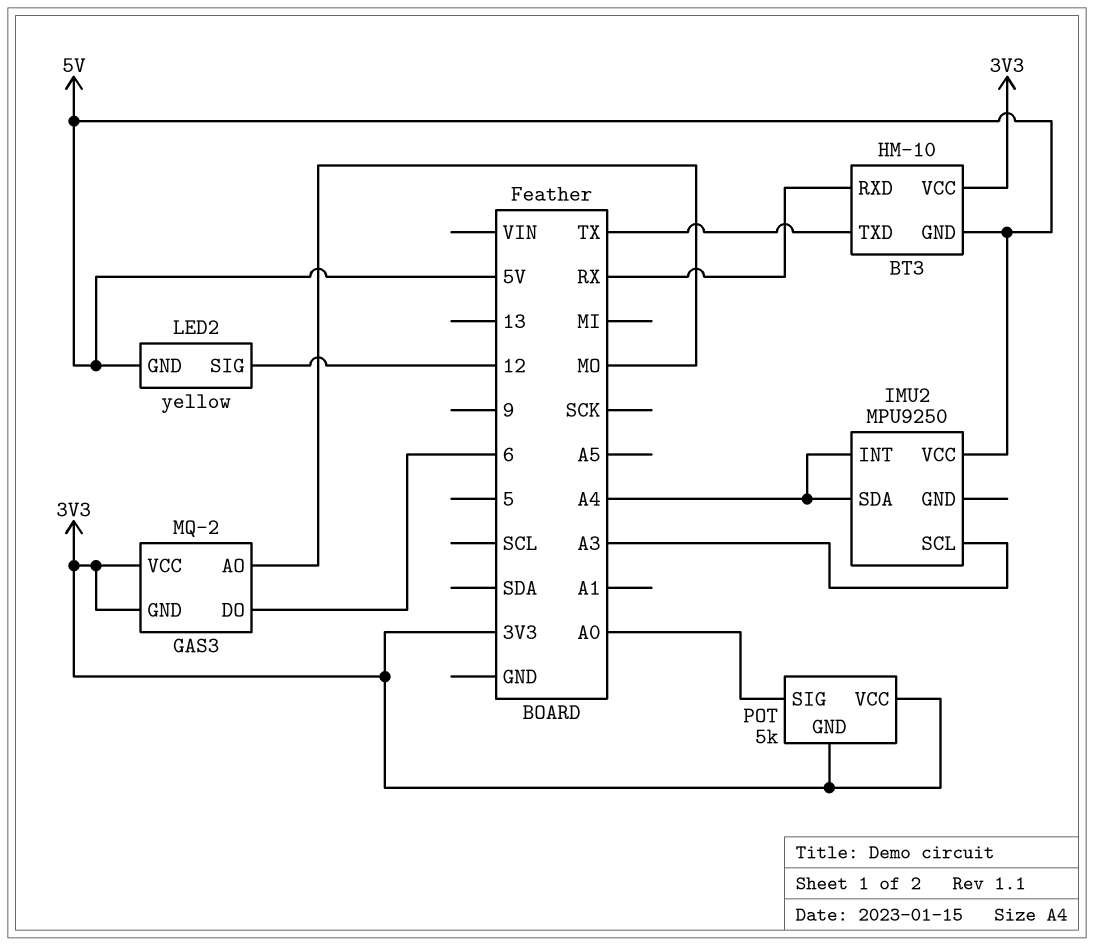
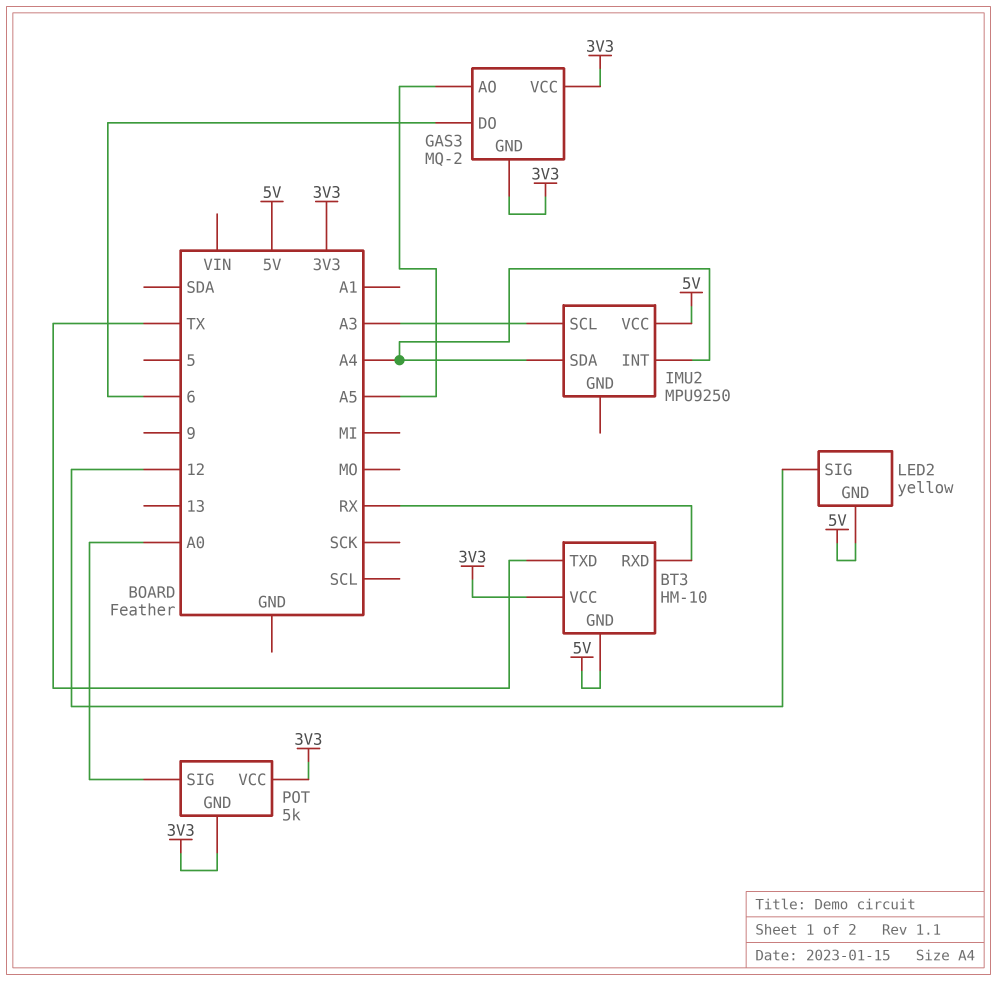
GAS3 pin AO: MO -> A5

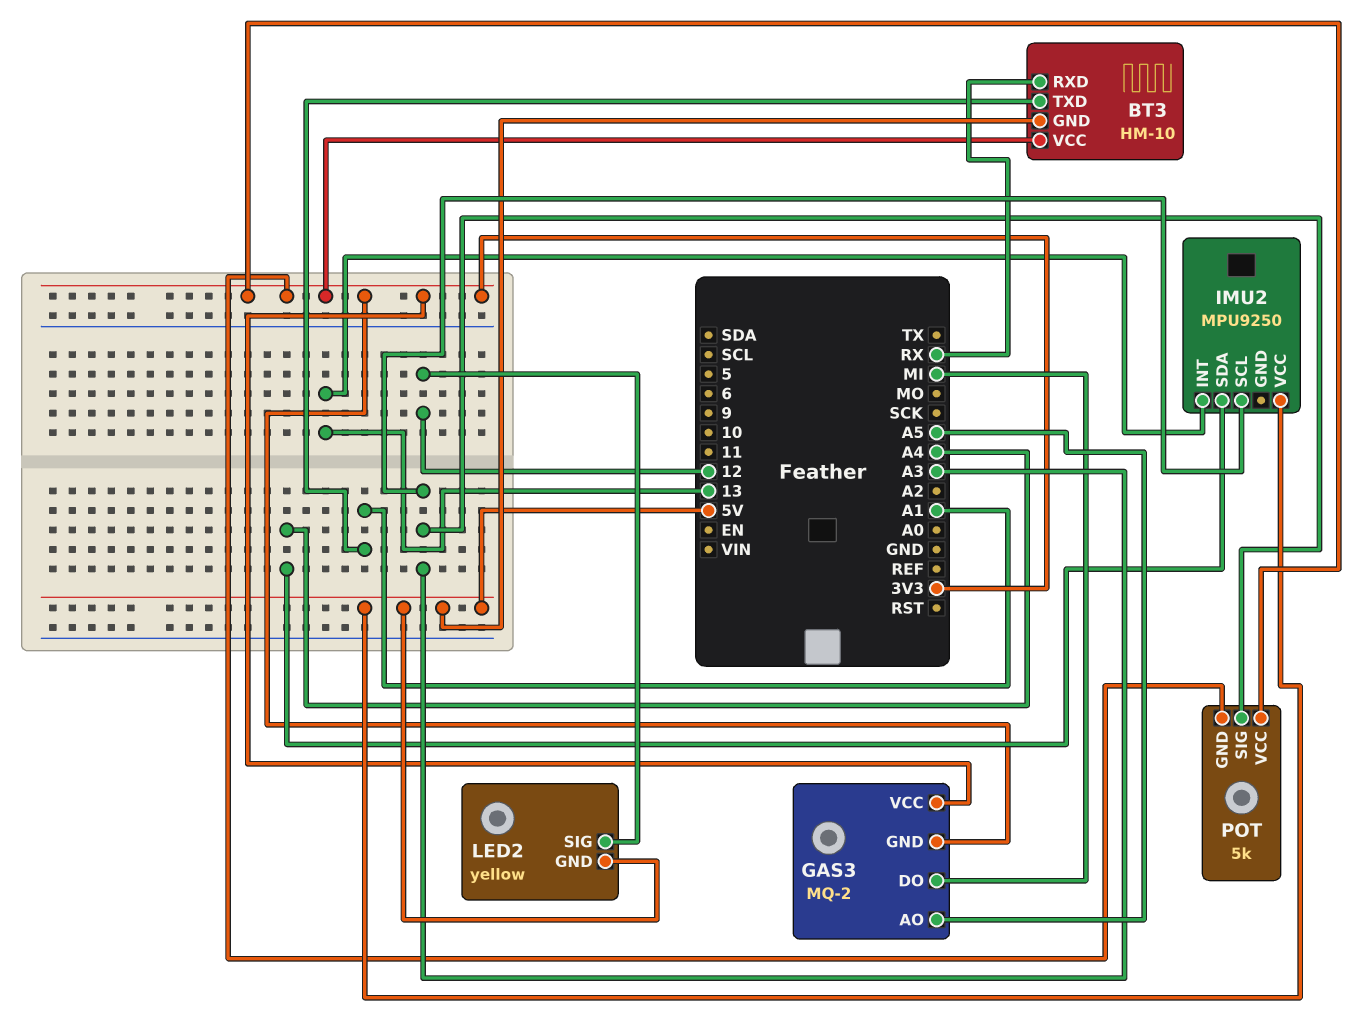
BT3 pin TXD: TX -> A1
GAS3 pin DO: 6 -> MI
IMU2 pin INT: A4 -> 13
POT pin SIG: A0 -> A3

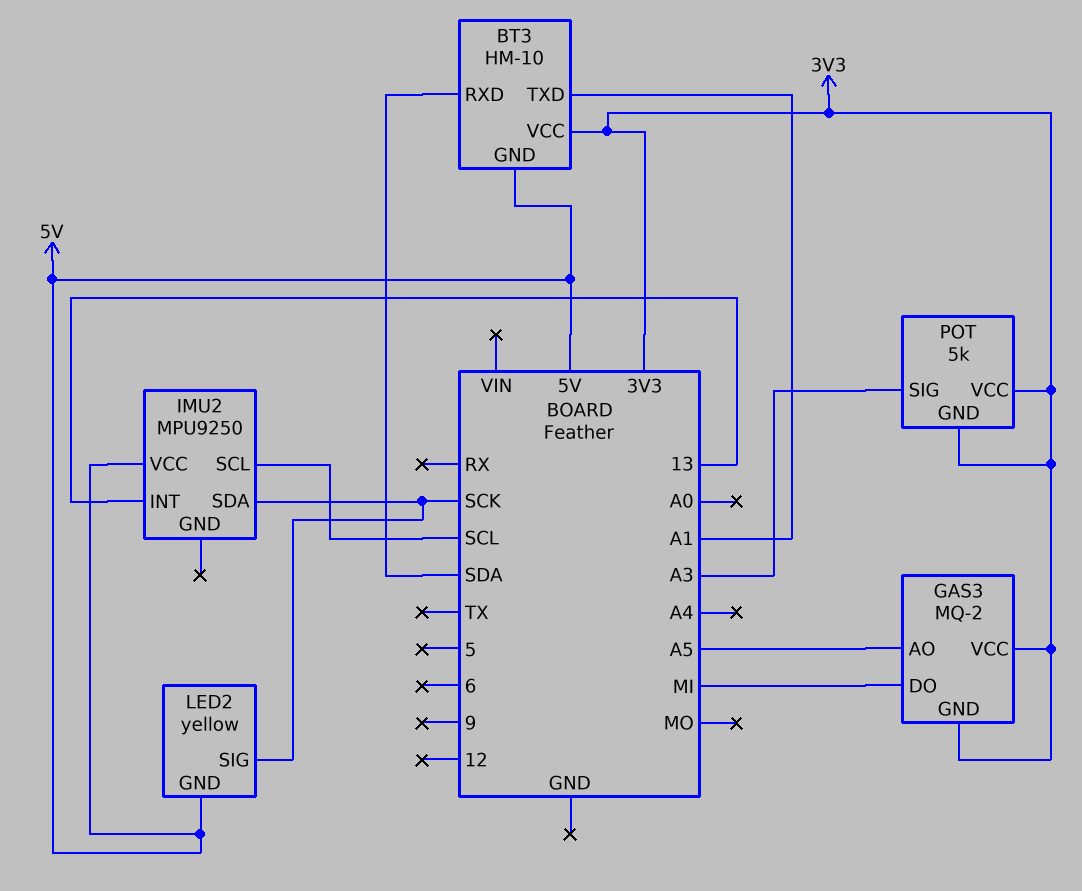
BT3 pin RXD: RX -> SDA
IMU2 pin SCL: A3 -> SCL
IMU2 pin SDA: A4 -> SCK
LED2 pin SIG: 12 -> SCK

